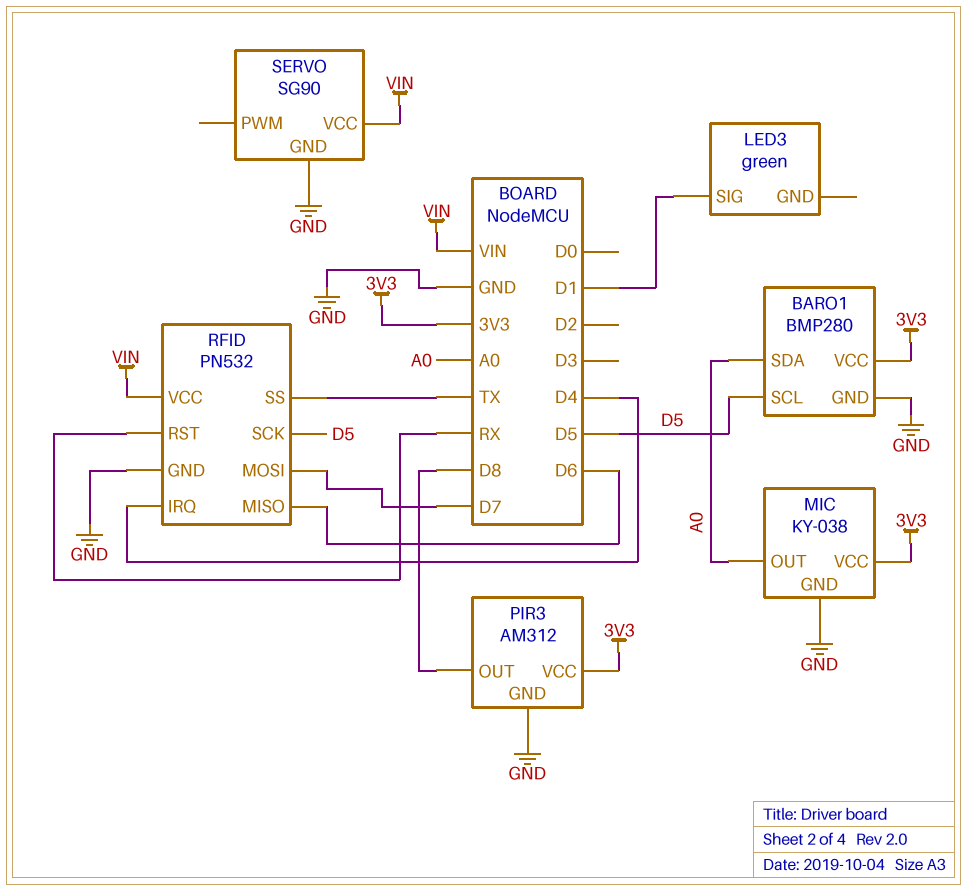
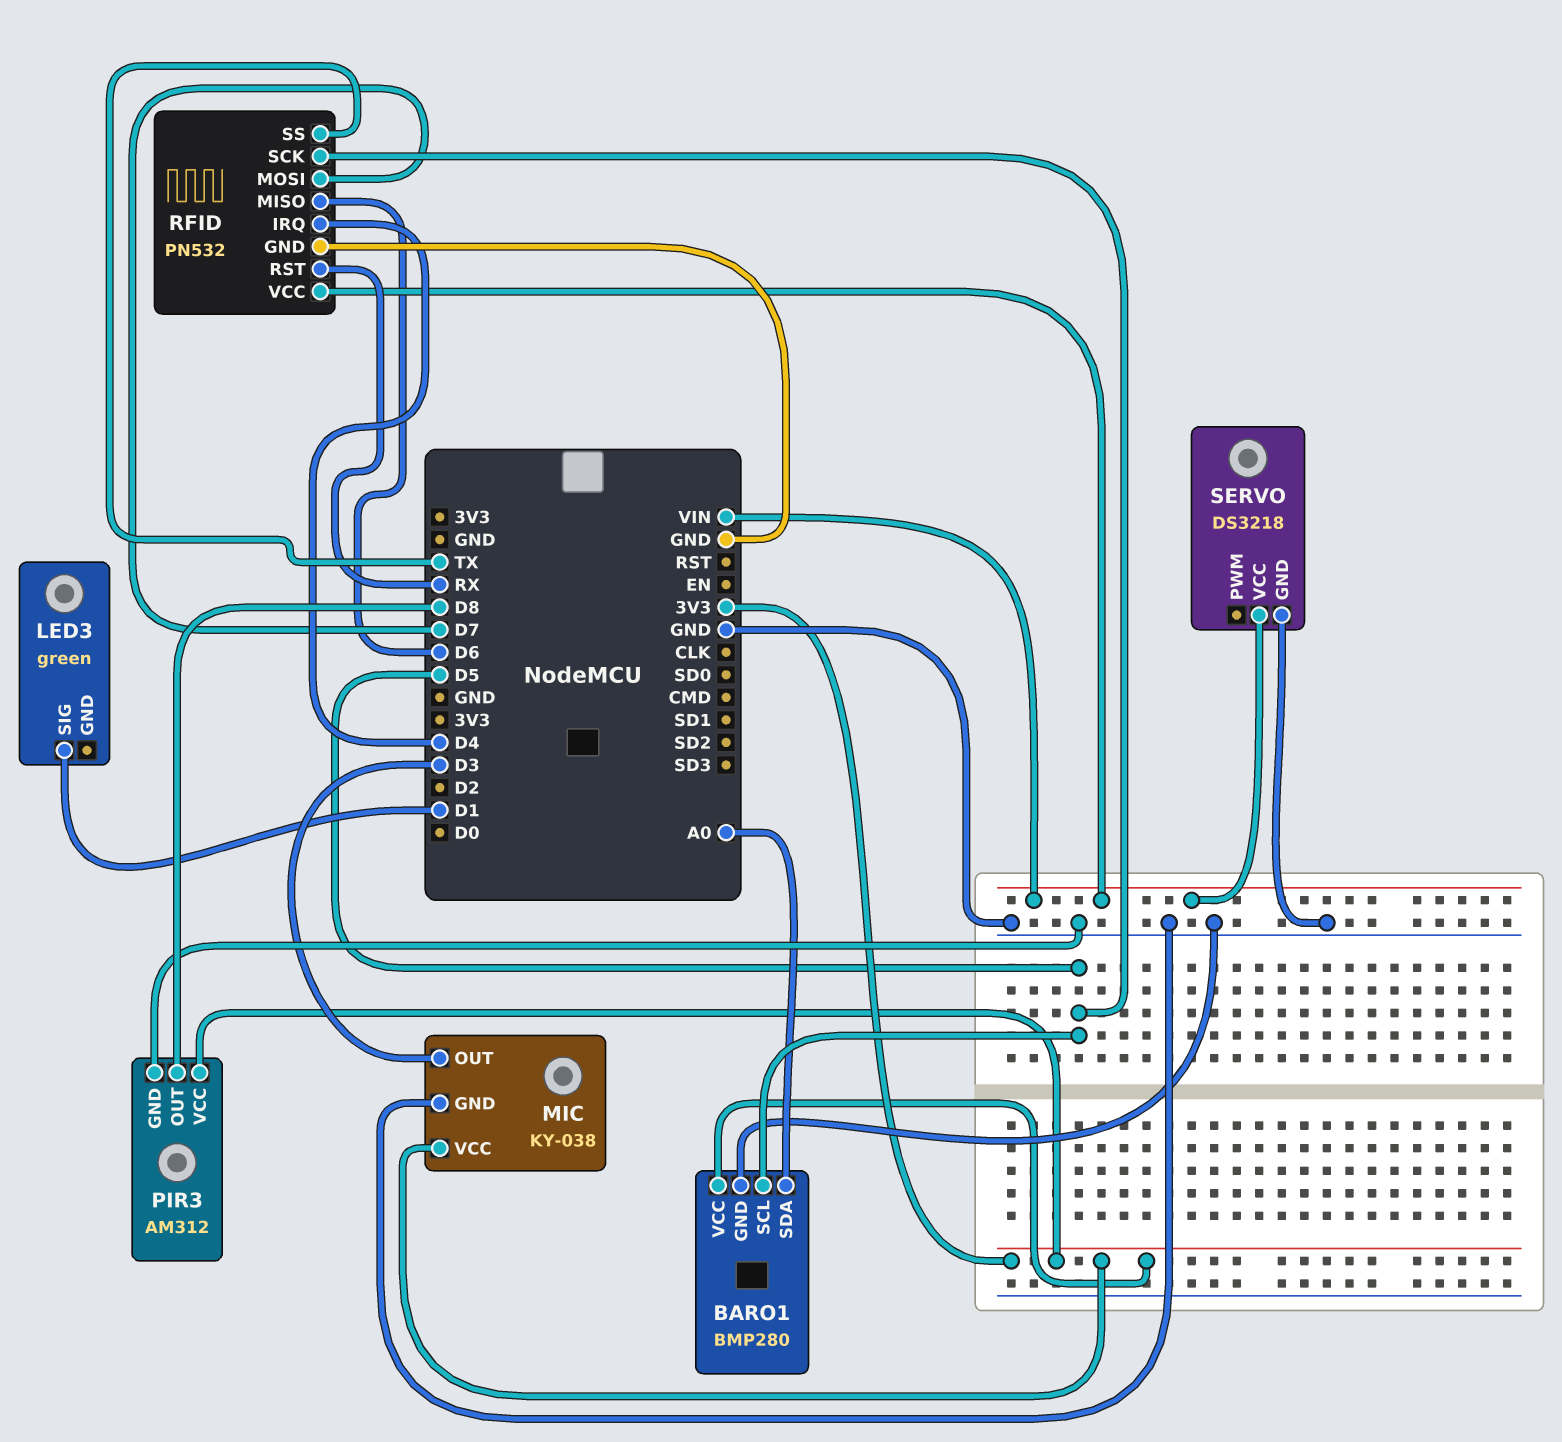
MIC pin OUT: A0 -> D3
SERVO: SG90 -> DS3218

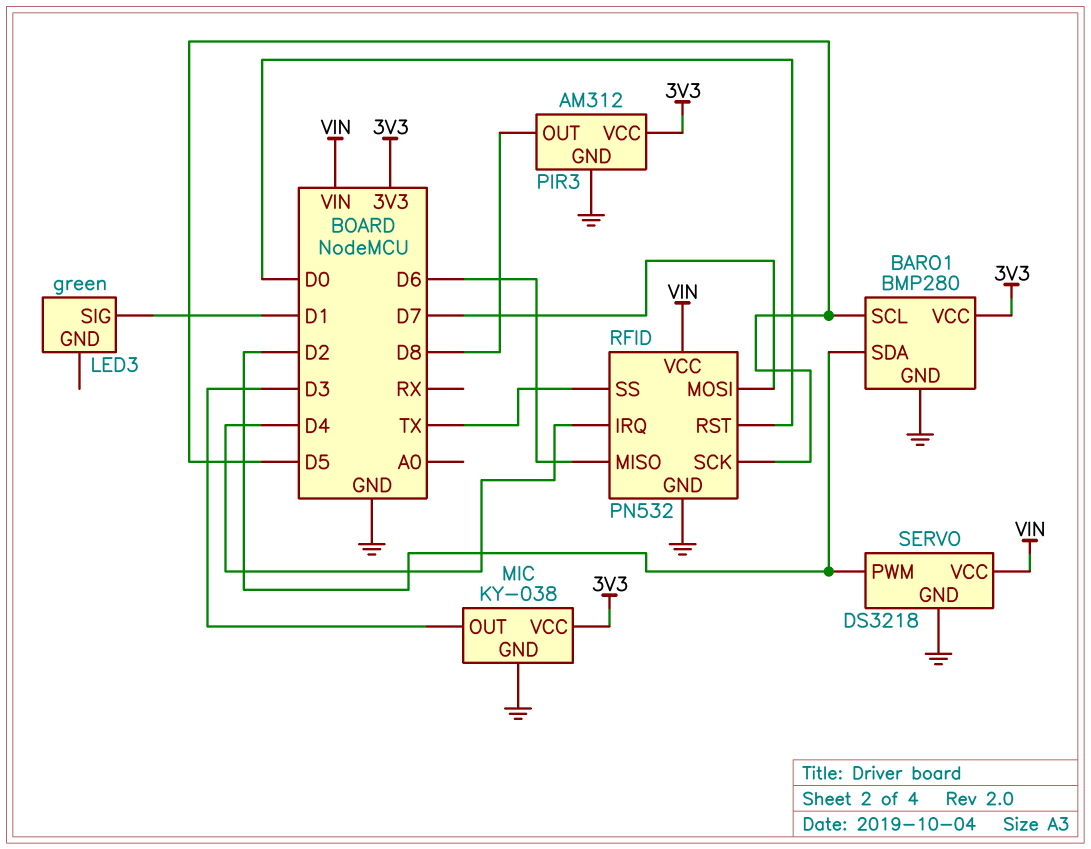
BARO1 pin SDA: A0 -> D2
RFID pin RST: RX -> D0
SERVO pin PWM: none -> D2

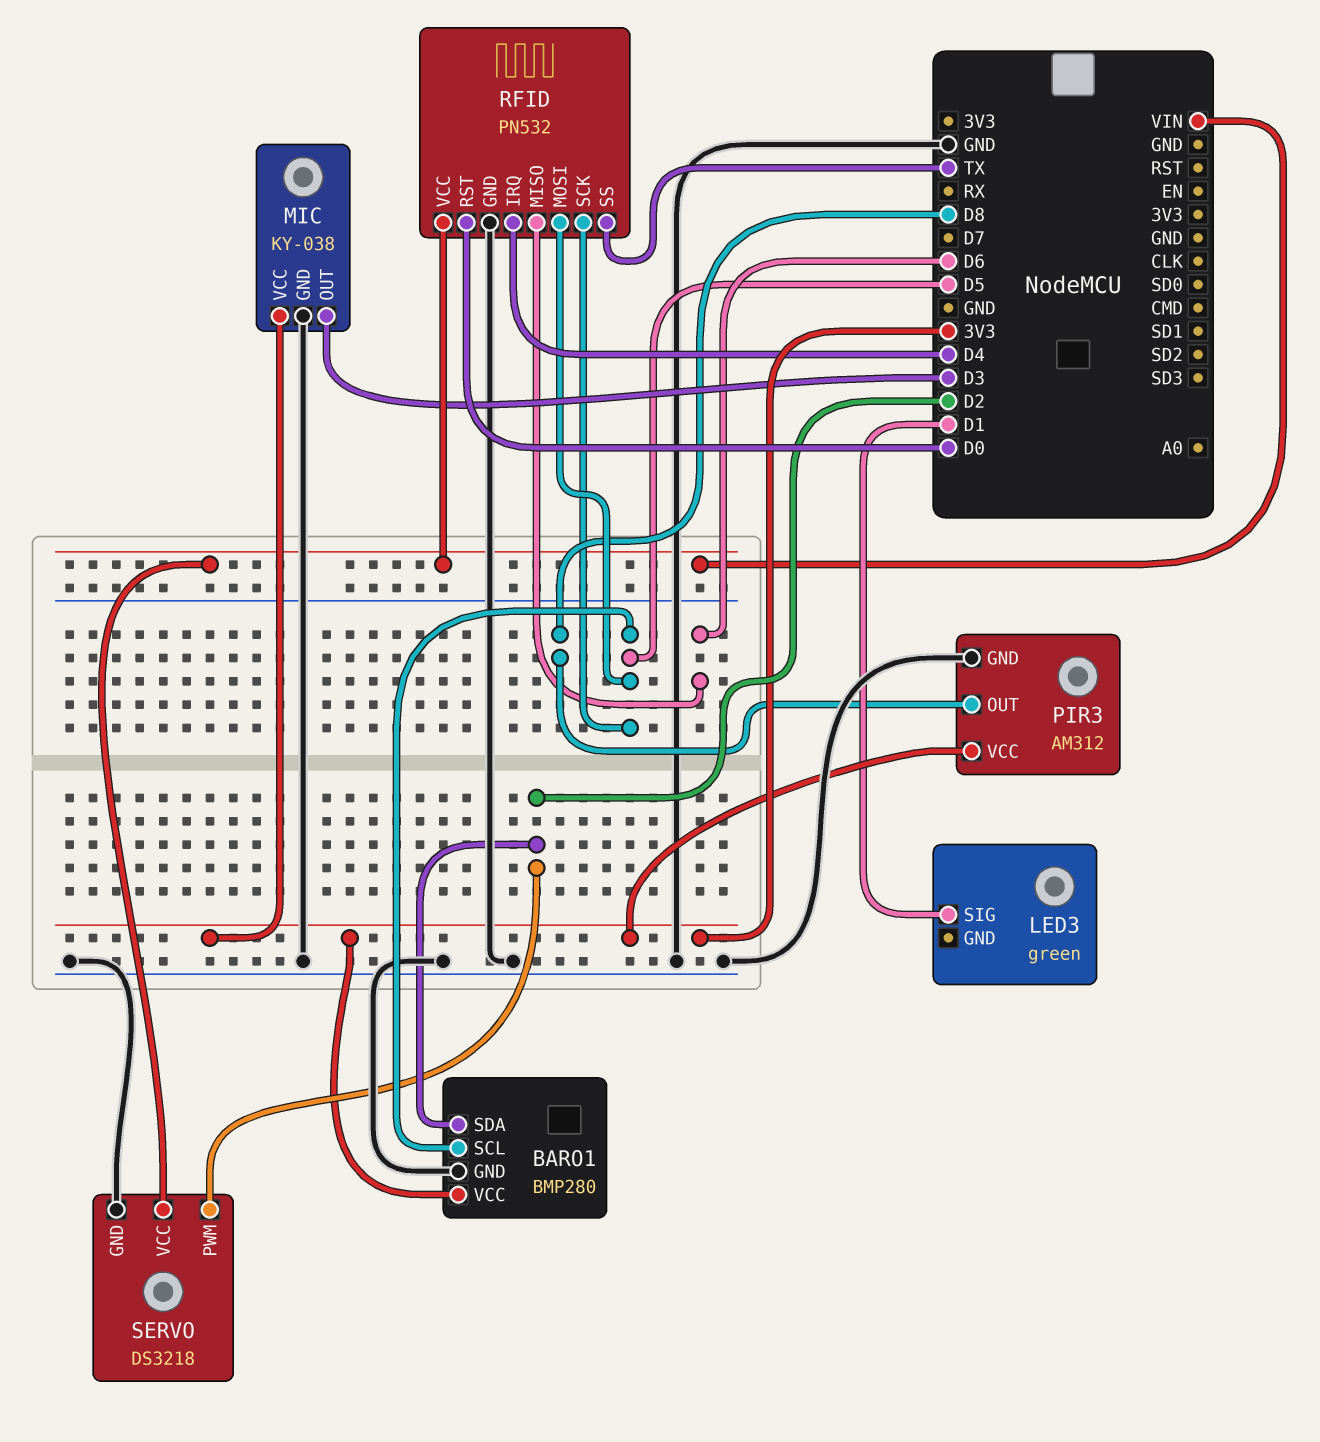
RFID pin MOSI: D7 -> D5

